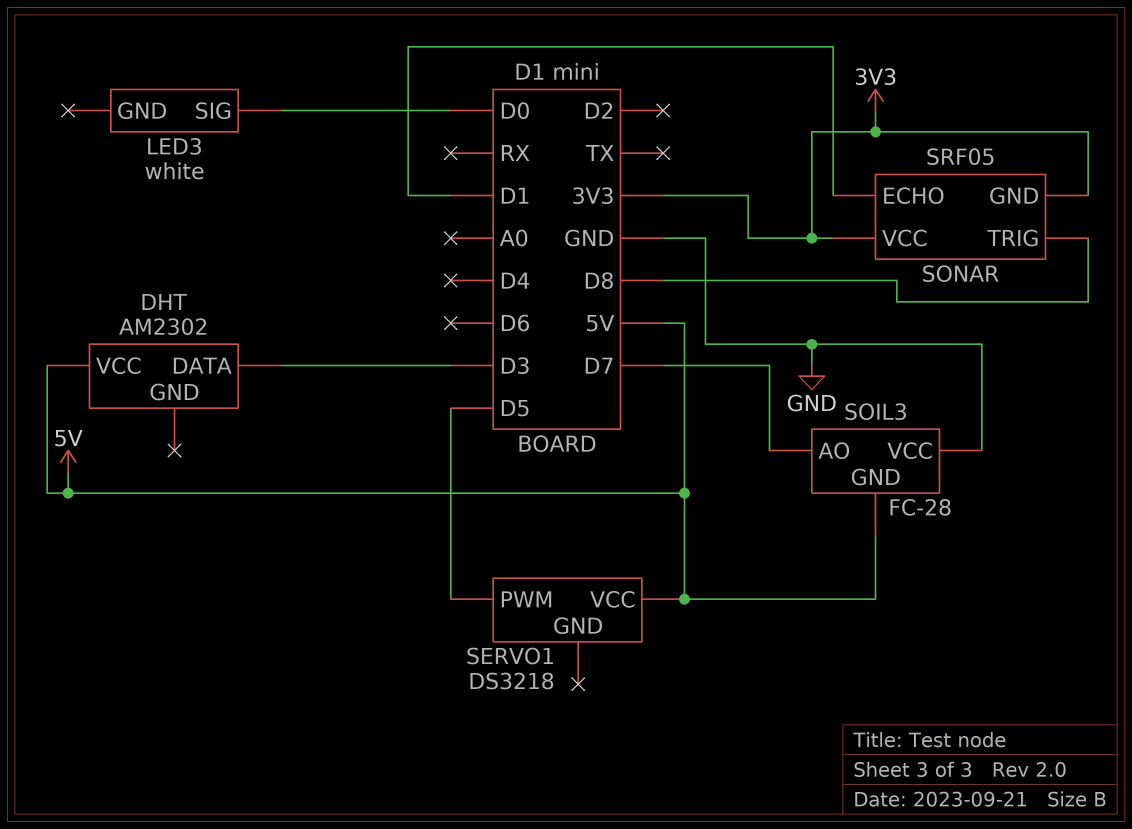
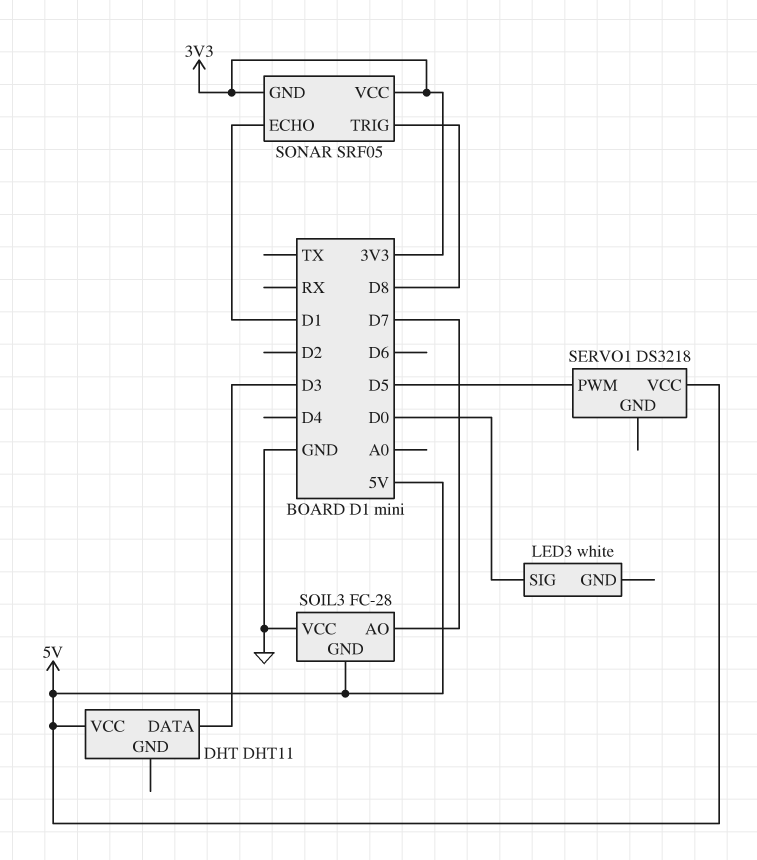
DHT: AM2302 -> DHT11

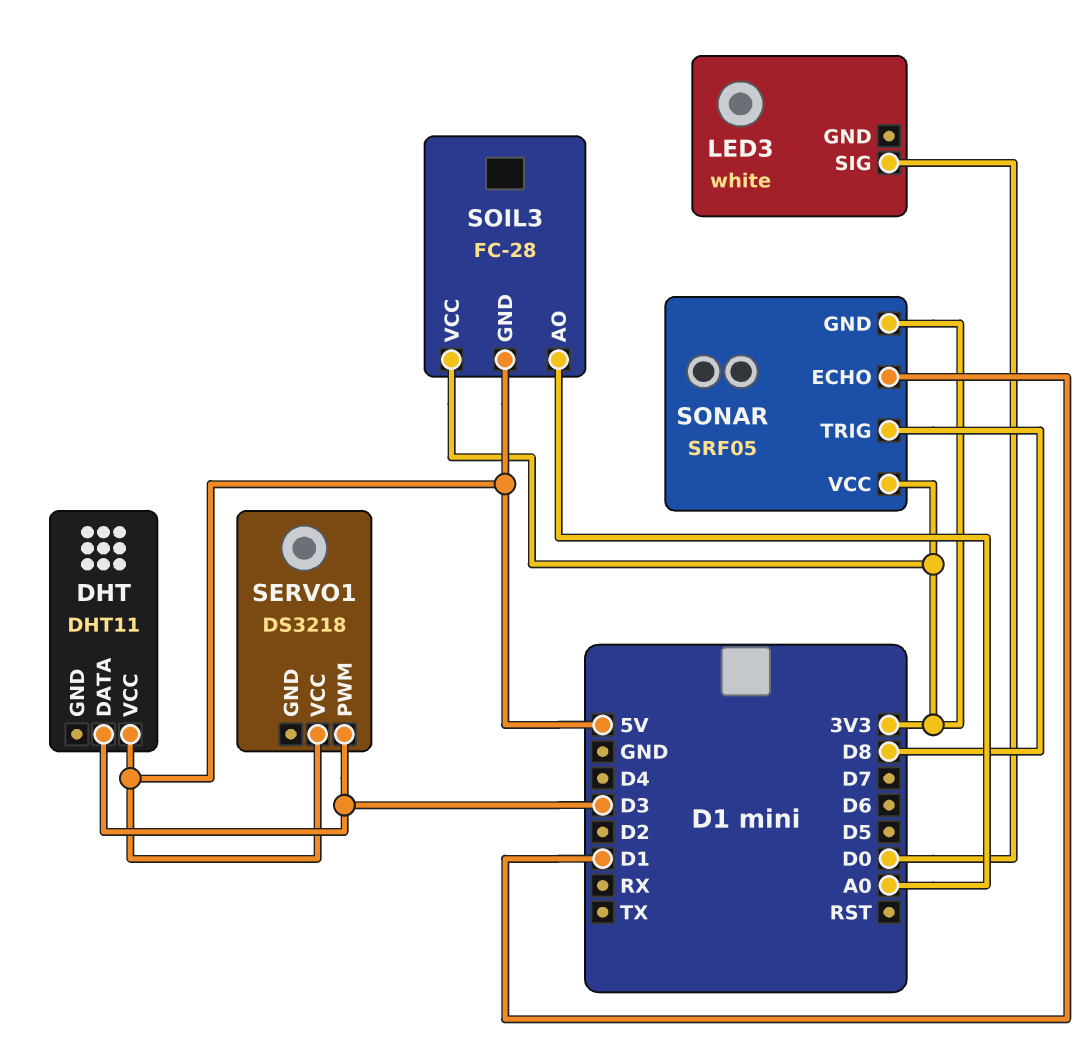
SERVO1 pin PWM: D5 -> D3
SOIL3 pin AO: D7 -> A0
SOIL3 pin VCC: GND -> 3V3

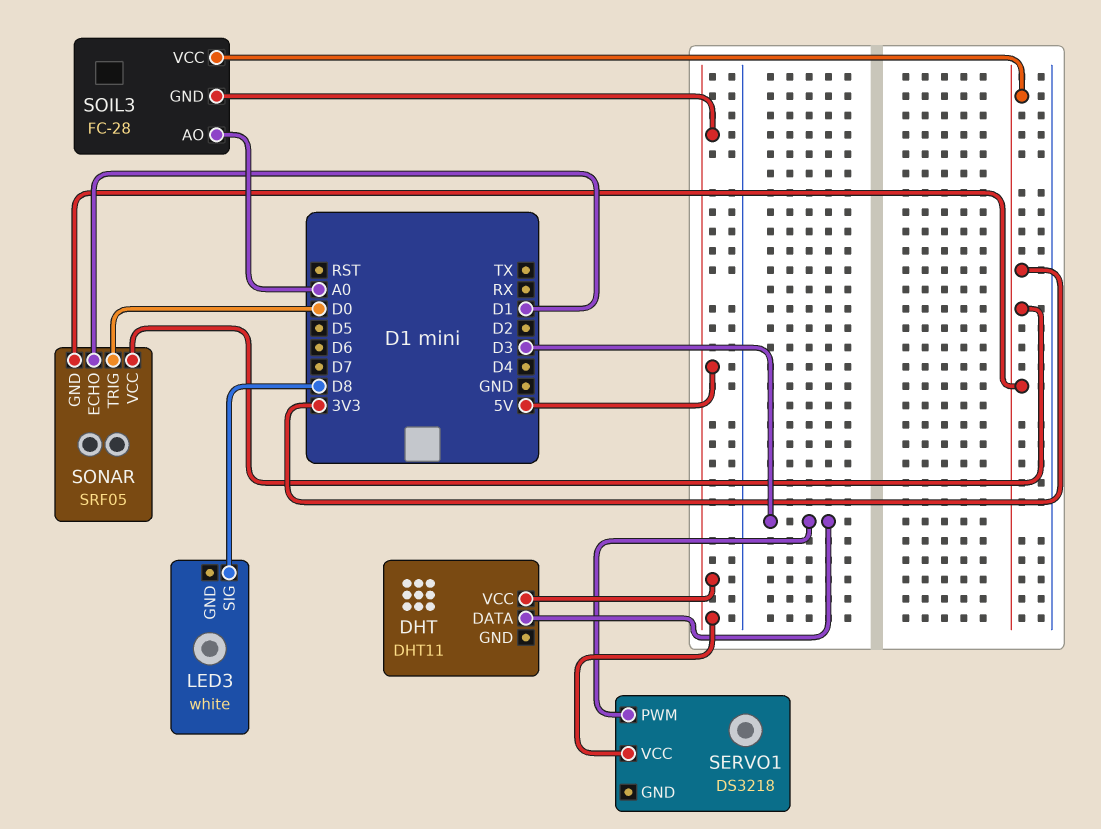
LED3 pin SIG: D0 -> D8
SONAR pin TRIG: D8 -> D0

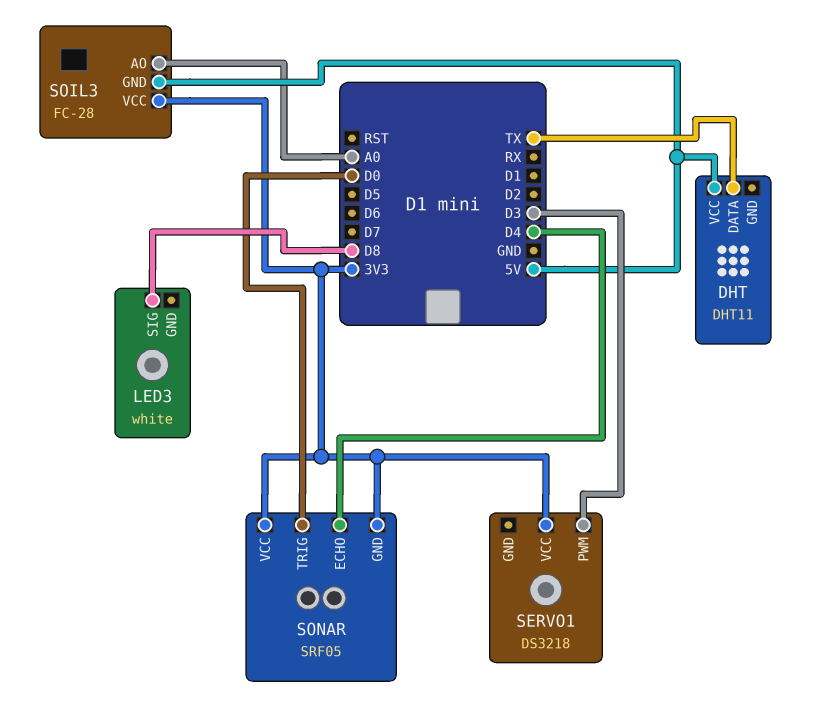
DHT pin DATA: D3 -> TX
SERVO1 pin VCC: 5V -> 3V3
SONAR pin ECHO: D1 -> D4

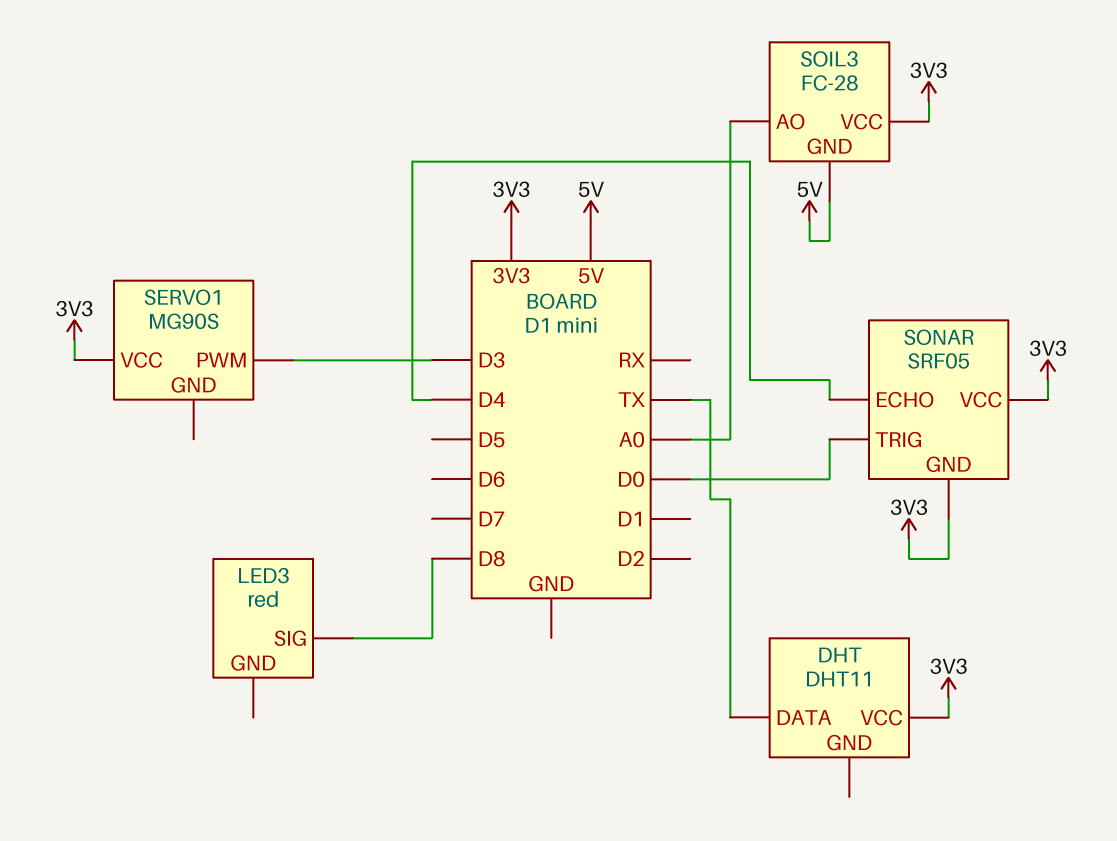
DHT pin VCC: 5V -> 3V3
LED3: white -> red
SERVO1: DS3218 -> MG90S

